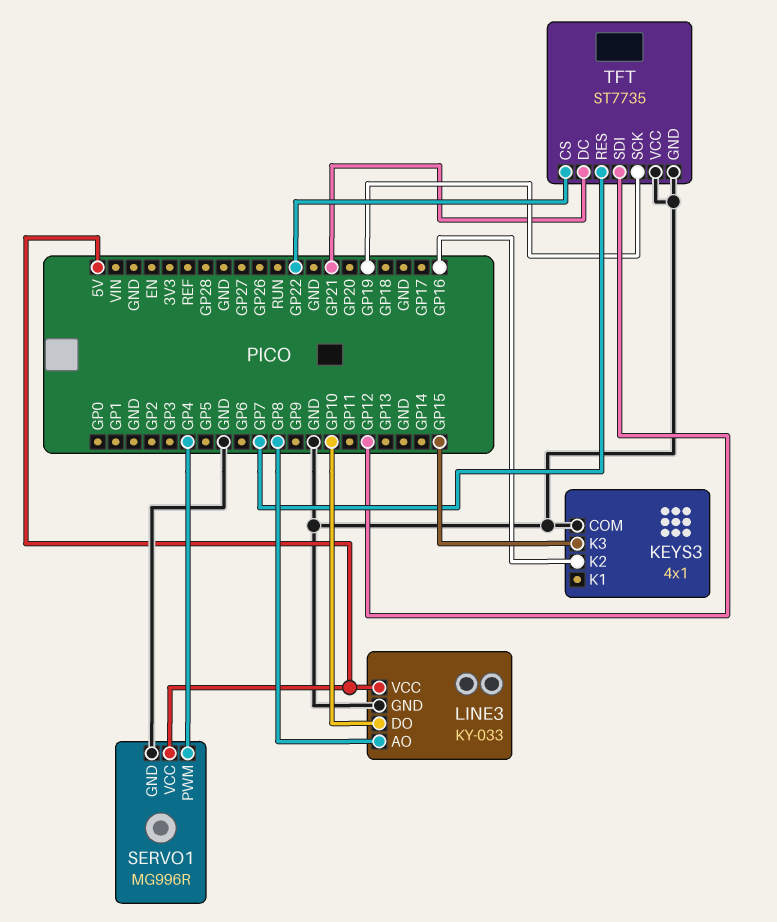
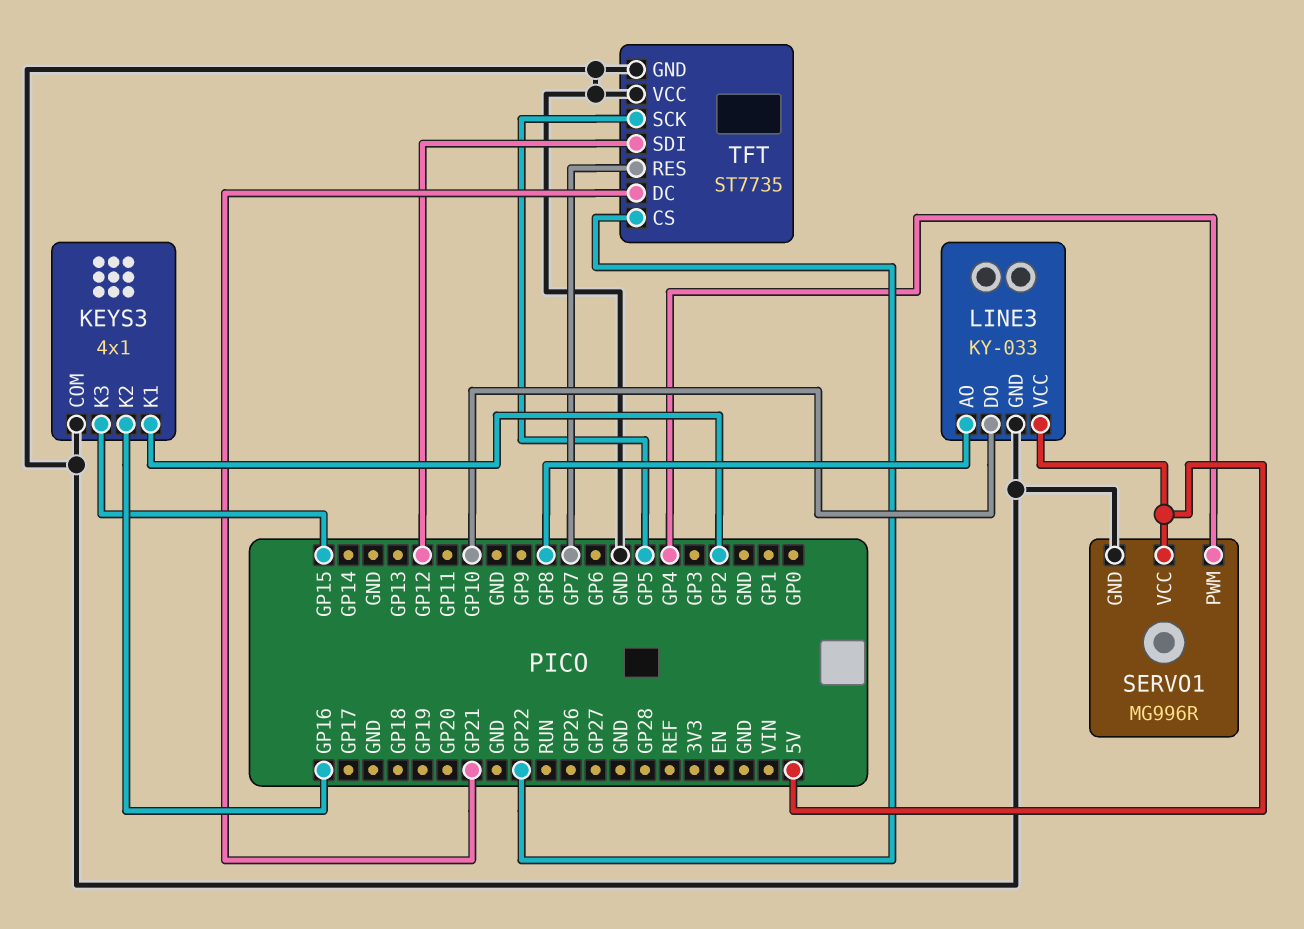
KEYS3 pin K1: none -> GP2
TFT pin SCK: GP19 -> GP5

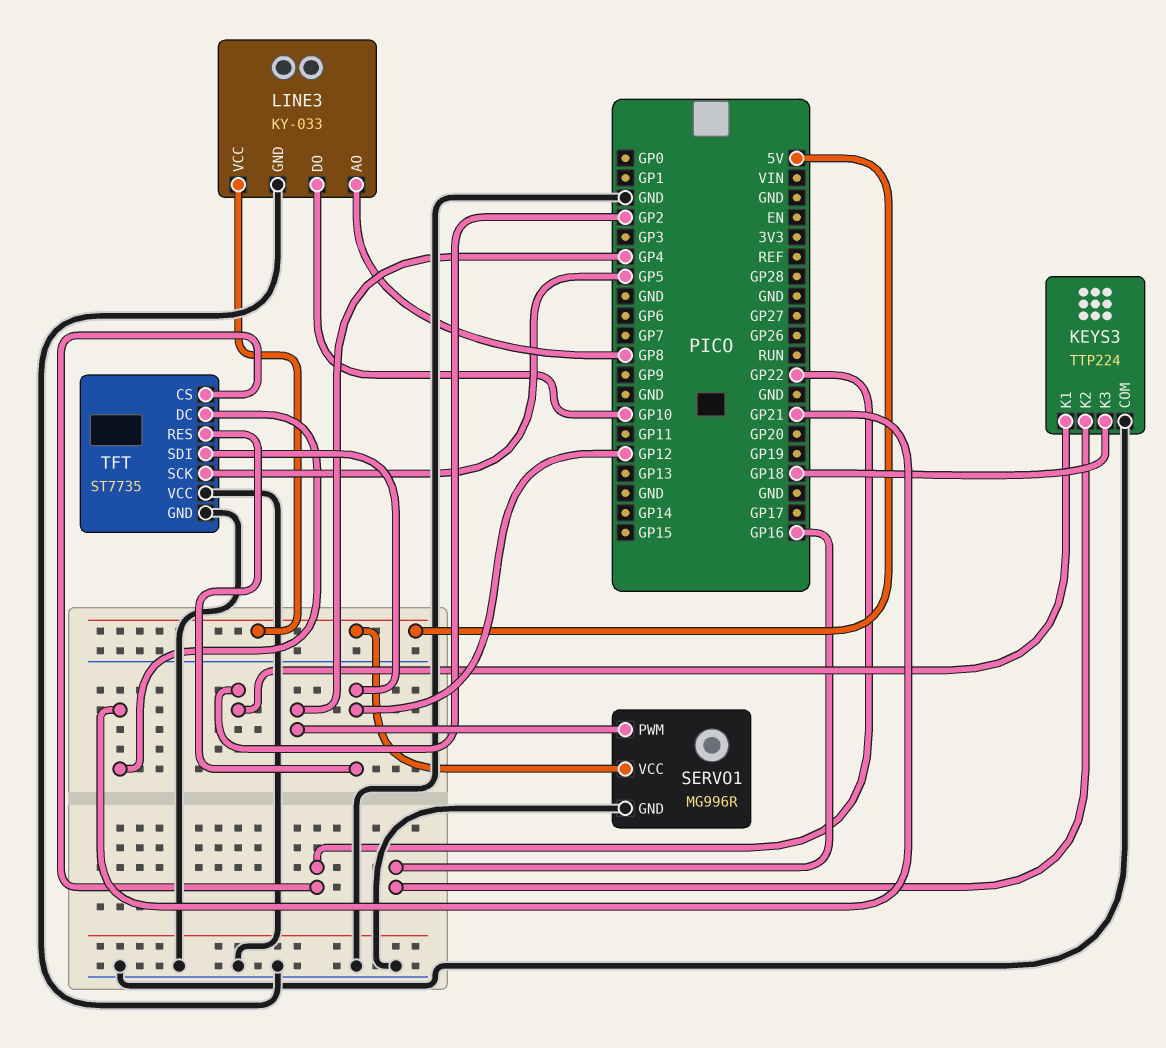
KEYS3: 4x1 -> TTP224
KEYS3 pin K3: GP15 -> GP18
TFT pin RES: GP7 -> GP12

